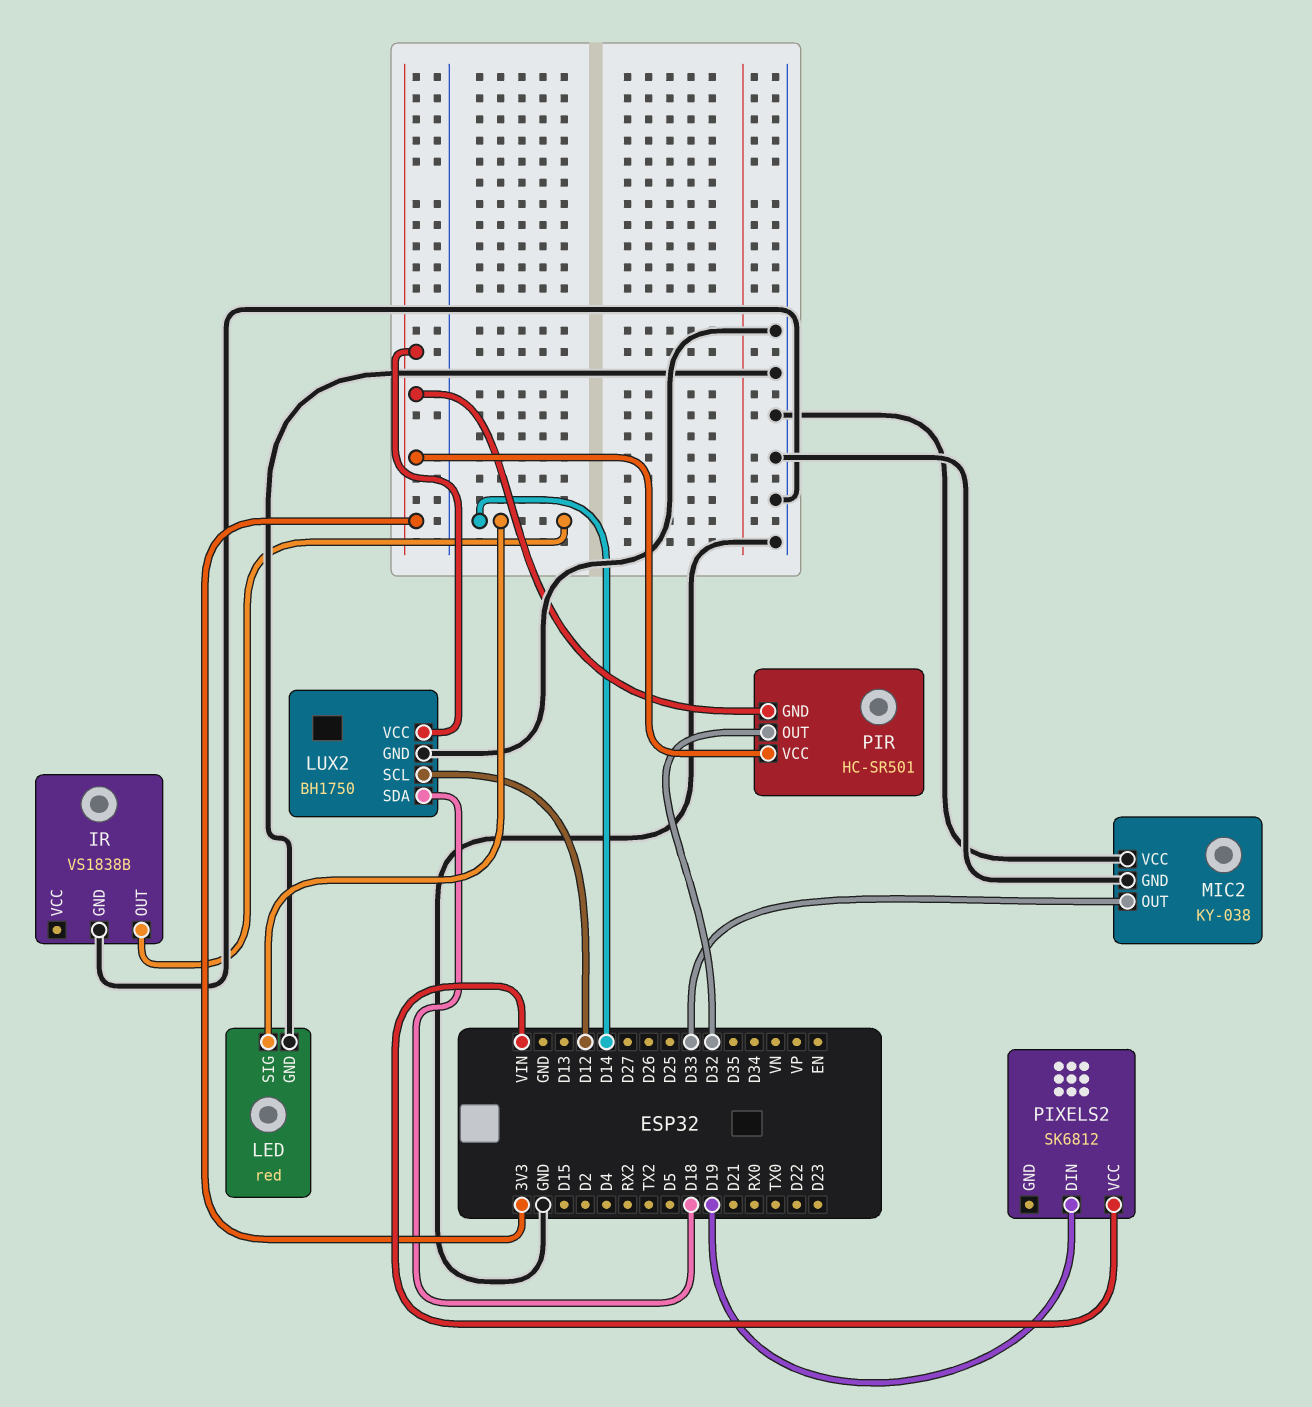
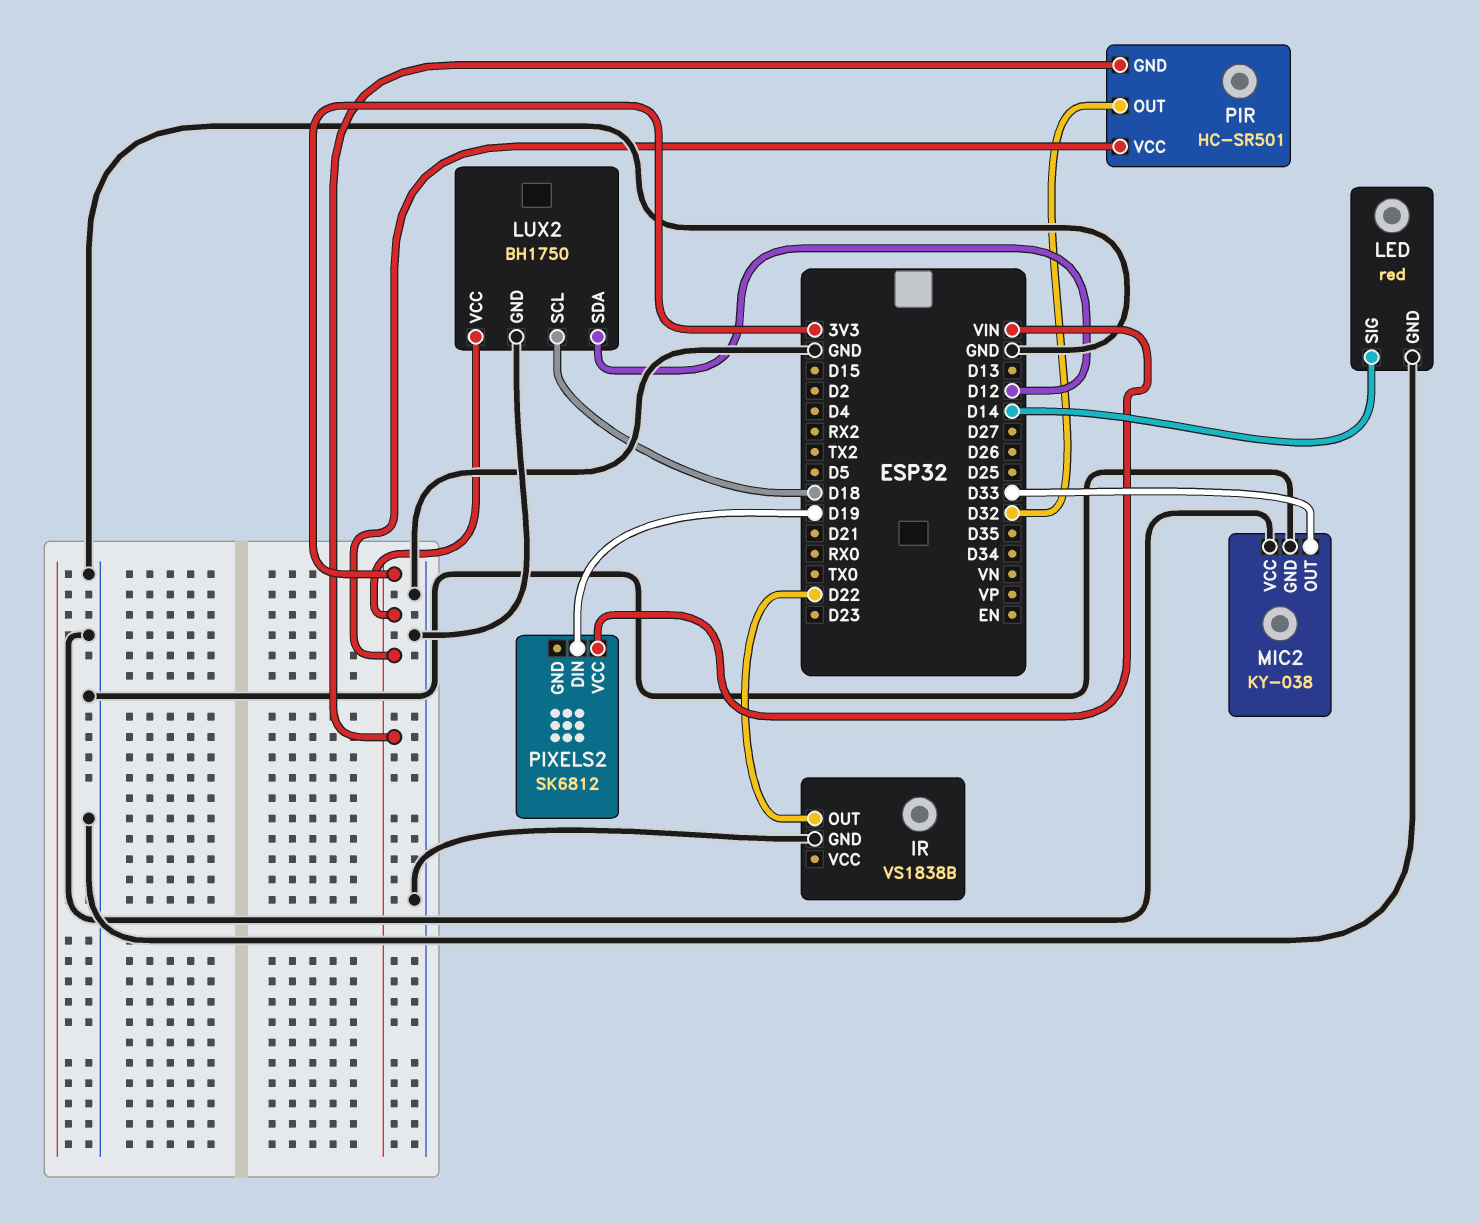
IR pin OUT: D14 -> D22
LUX2 pin SCL: D12 -> D18
LUX2 pin SDA: D18 -> D12

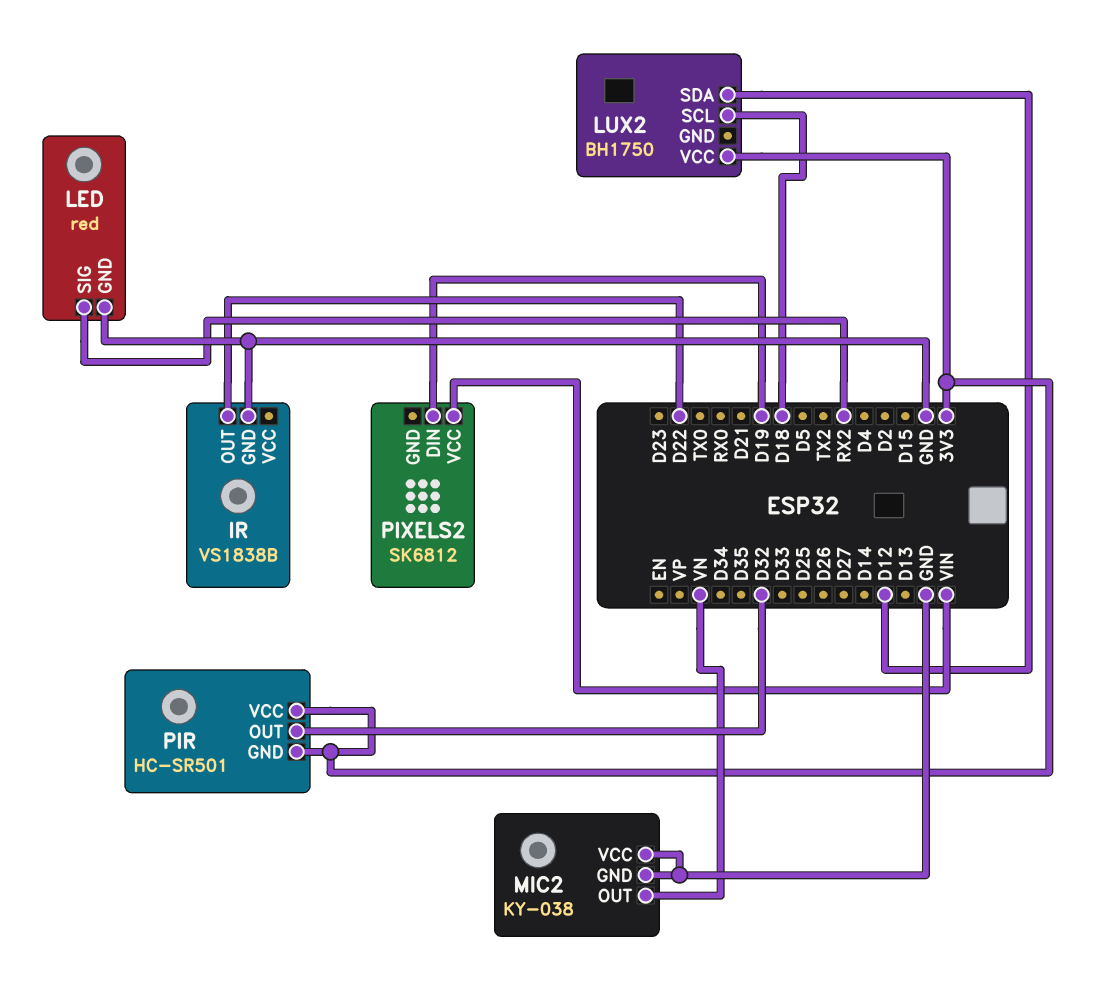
LED pin SIG: D14 -> RX2
LUX2 pin GND: GND -> none
MIC2 pin OUT: D33 -> VN

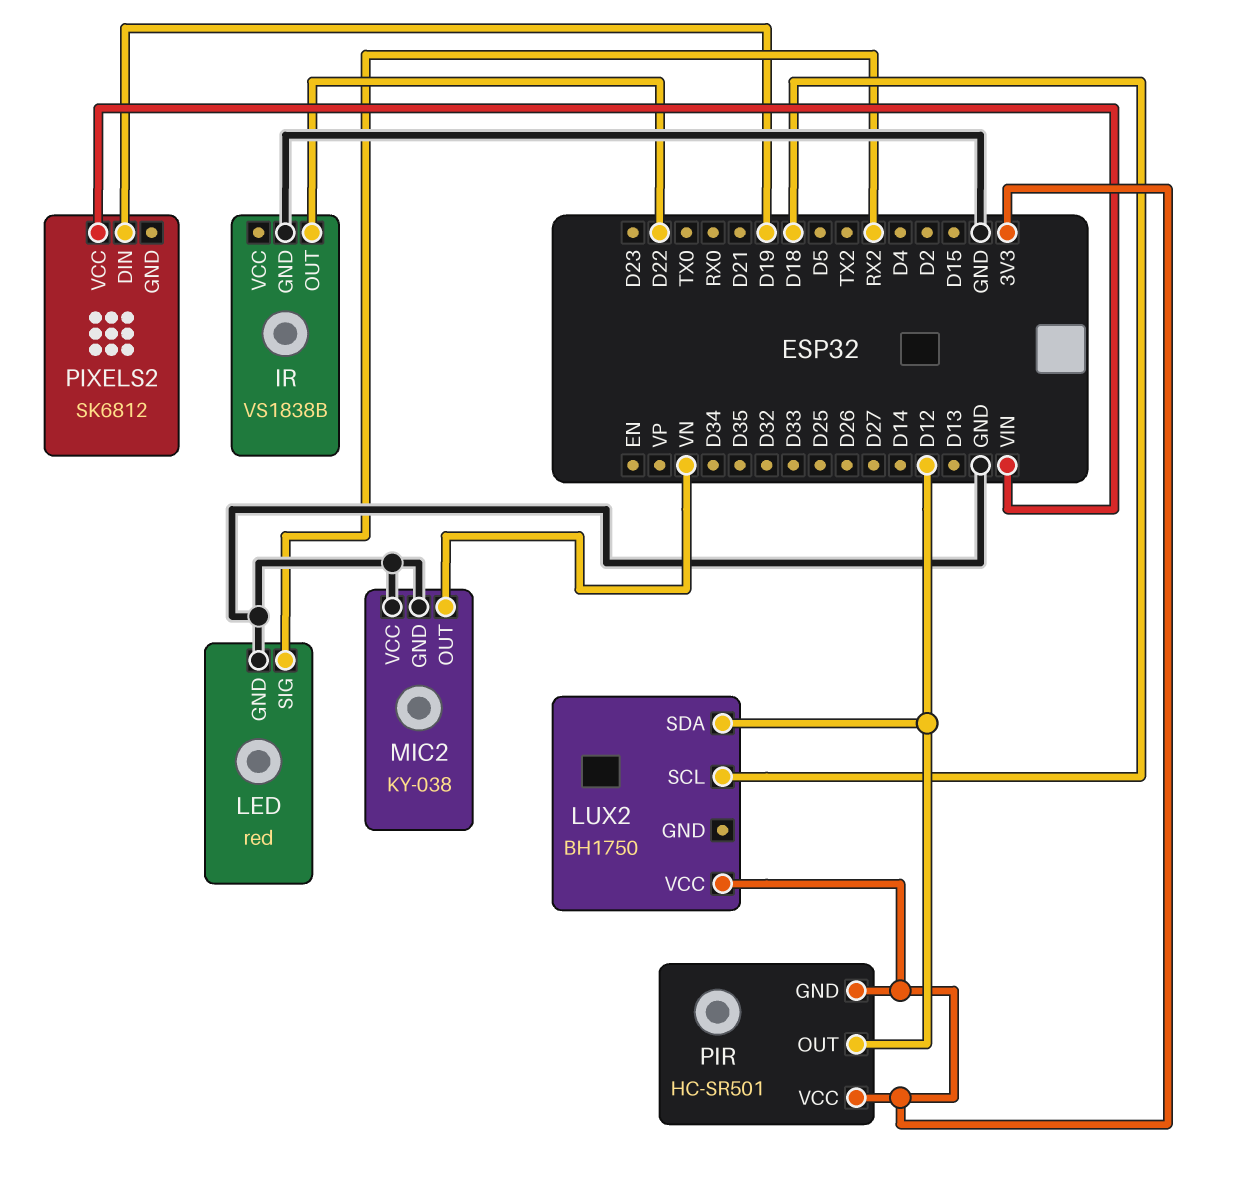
PIR pin OUT: D32 -> D12

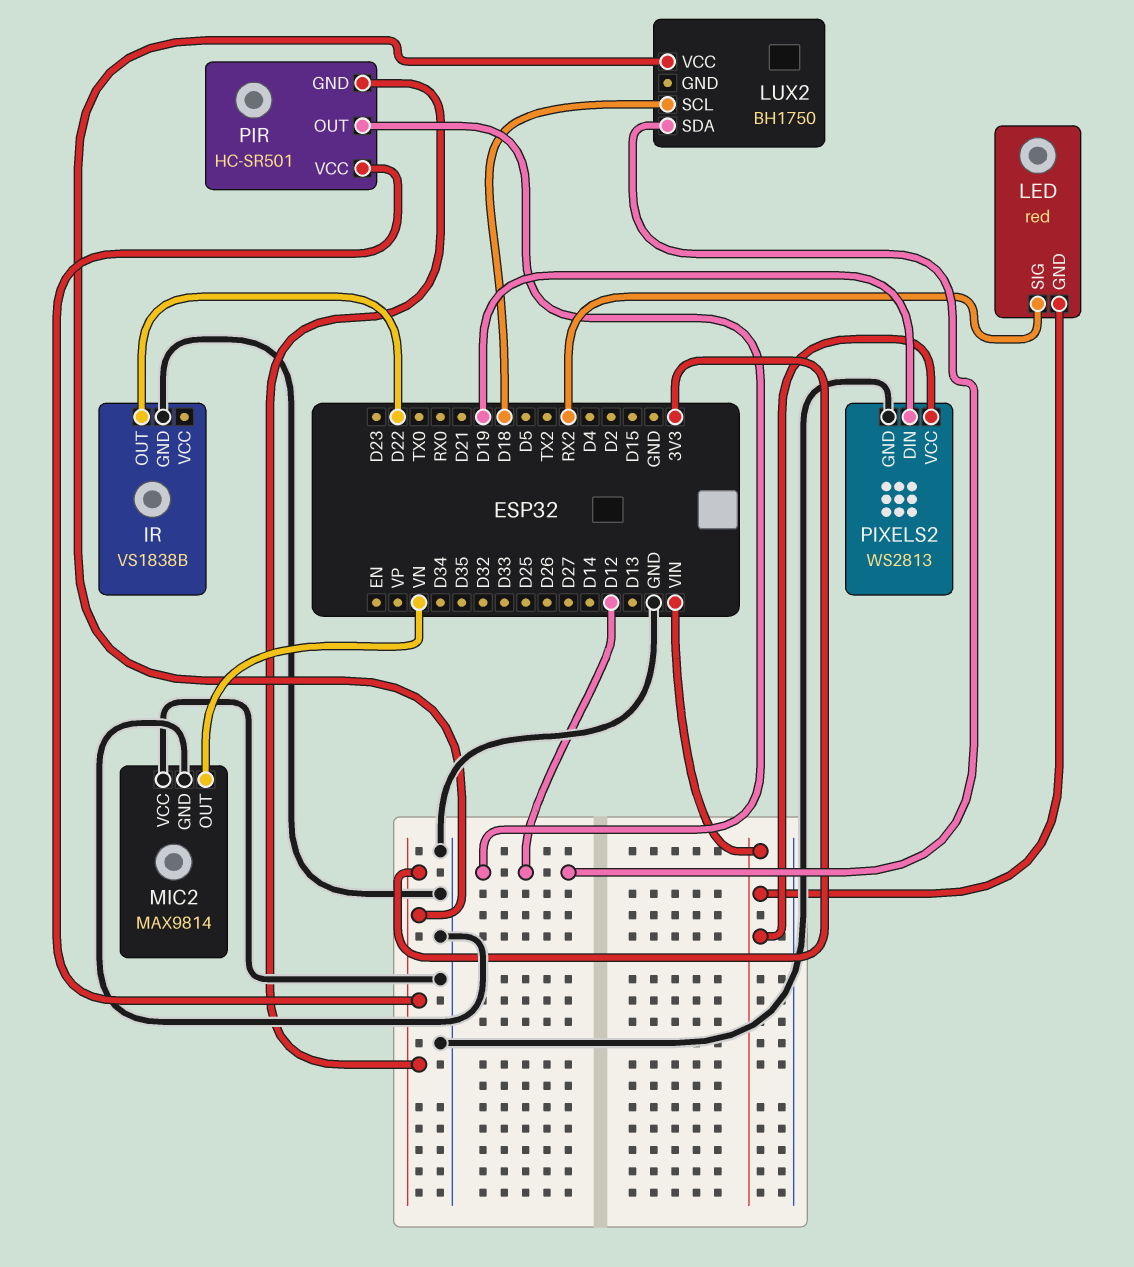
LED pin GND: GND -> VIN
MIC2: KY-038 -> MAX9814
PIXELS2: SK6812 -> WS2813
PIXELS2 pin GND: none -> GND

